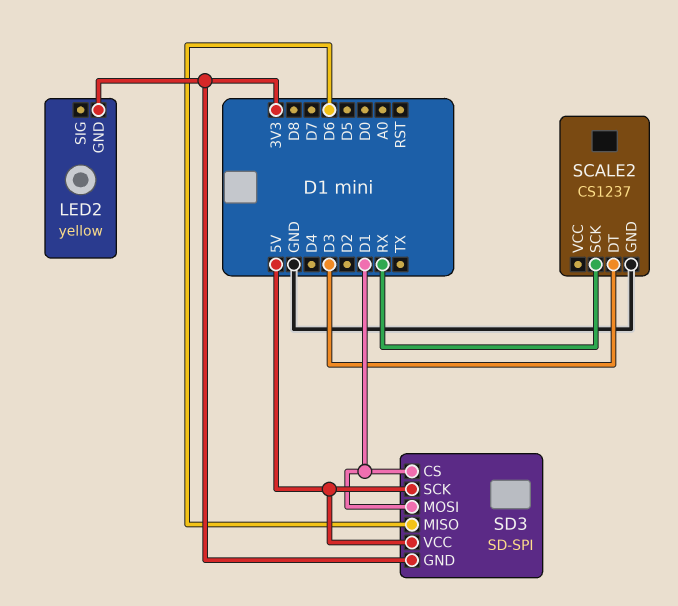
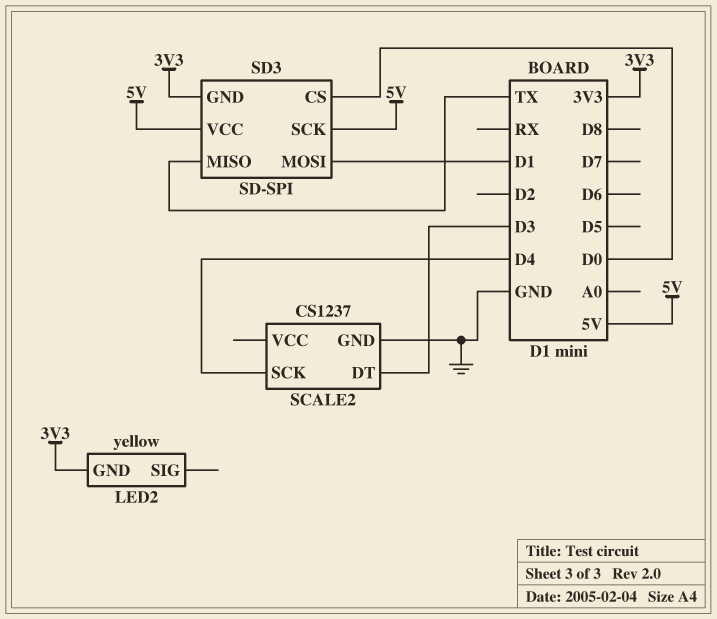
SCALE2 pin SCK: RX -> D4
SD3 pin CS: D1 -> D0
SD3 pin MISO: D6 -> TX

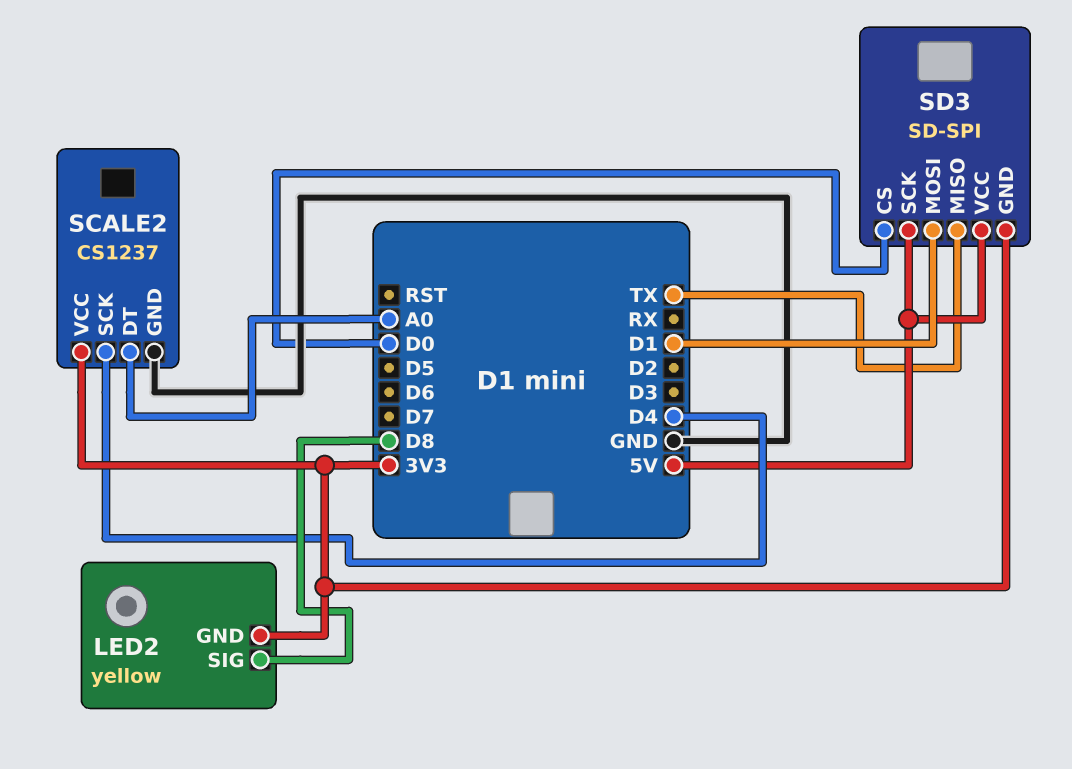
LED2 pin SIG: none -> D8
SCALE2 pin DT: D3 -> A0
SCALE2 pin VCC: none -> 3V3

